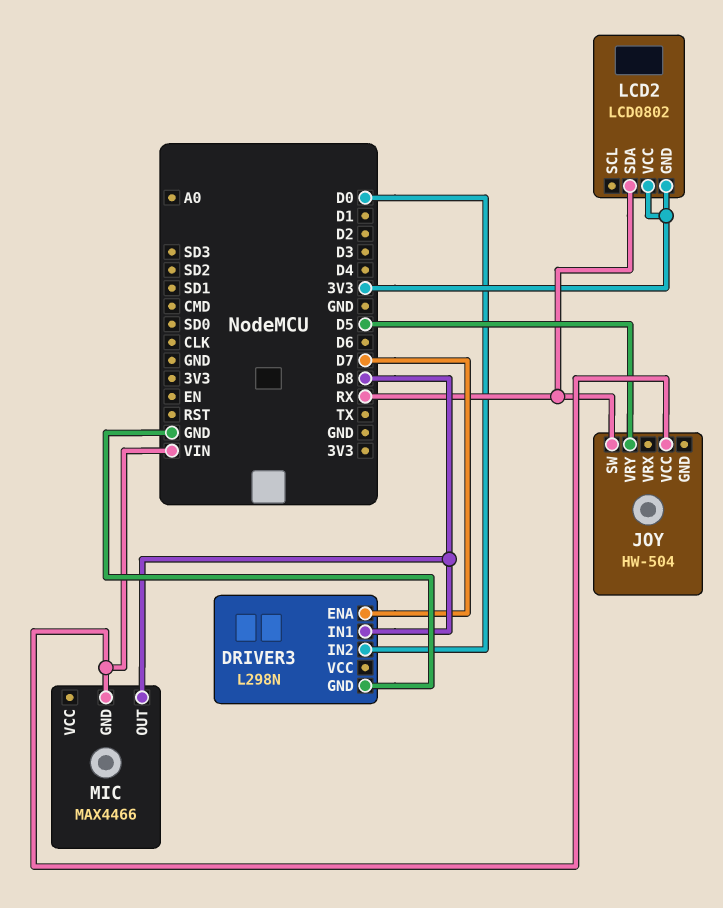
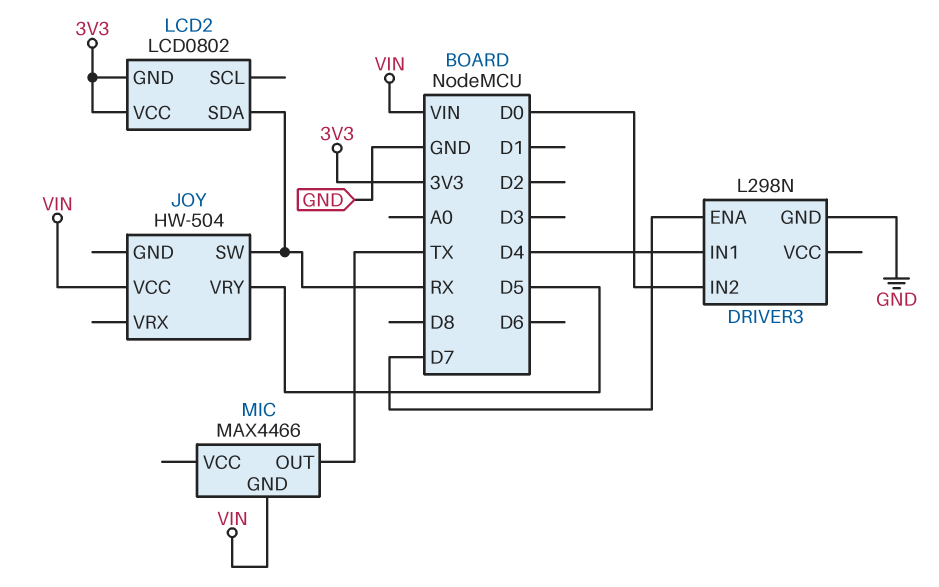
DRIVER3 pin IN1: D8 -> D4
MIC pin OUT: D8 -> TX

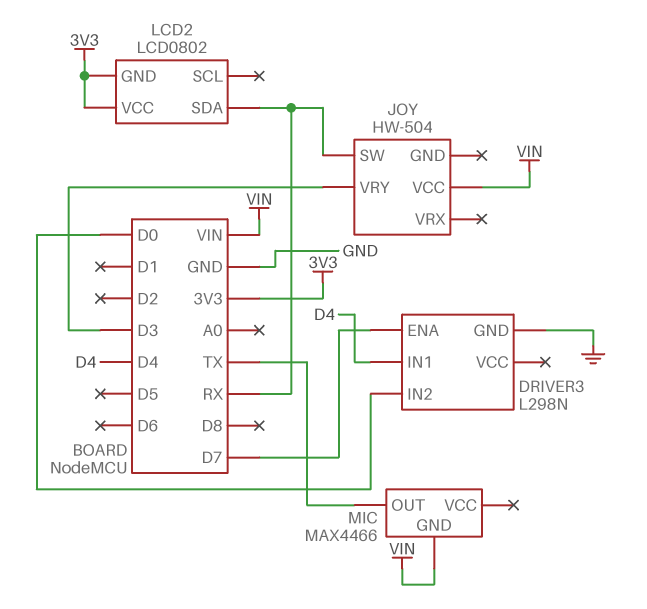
JOY pin VRY: D5 -> D3

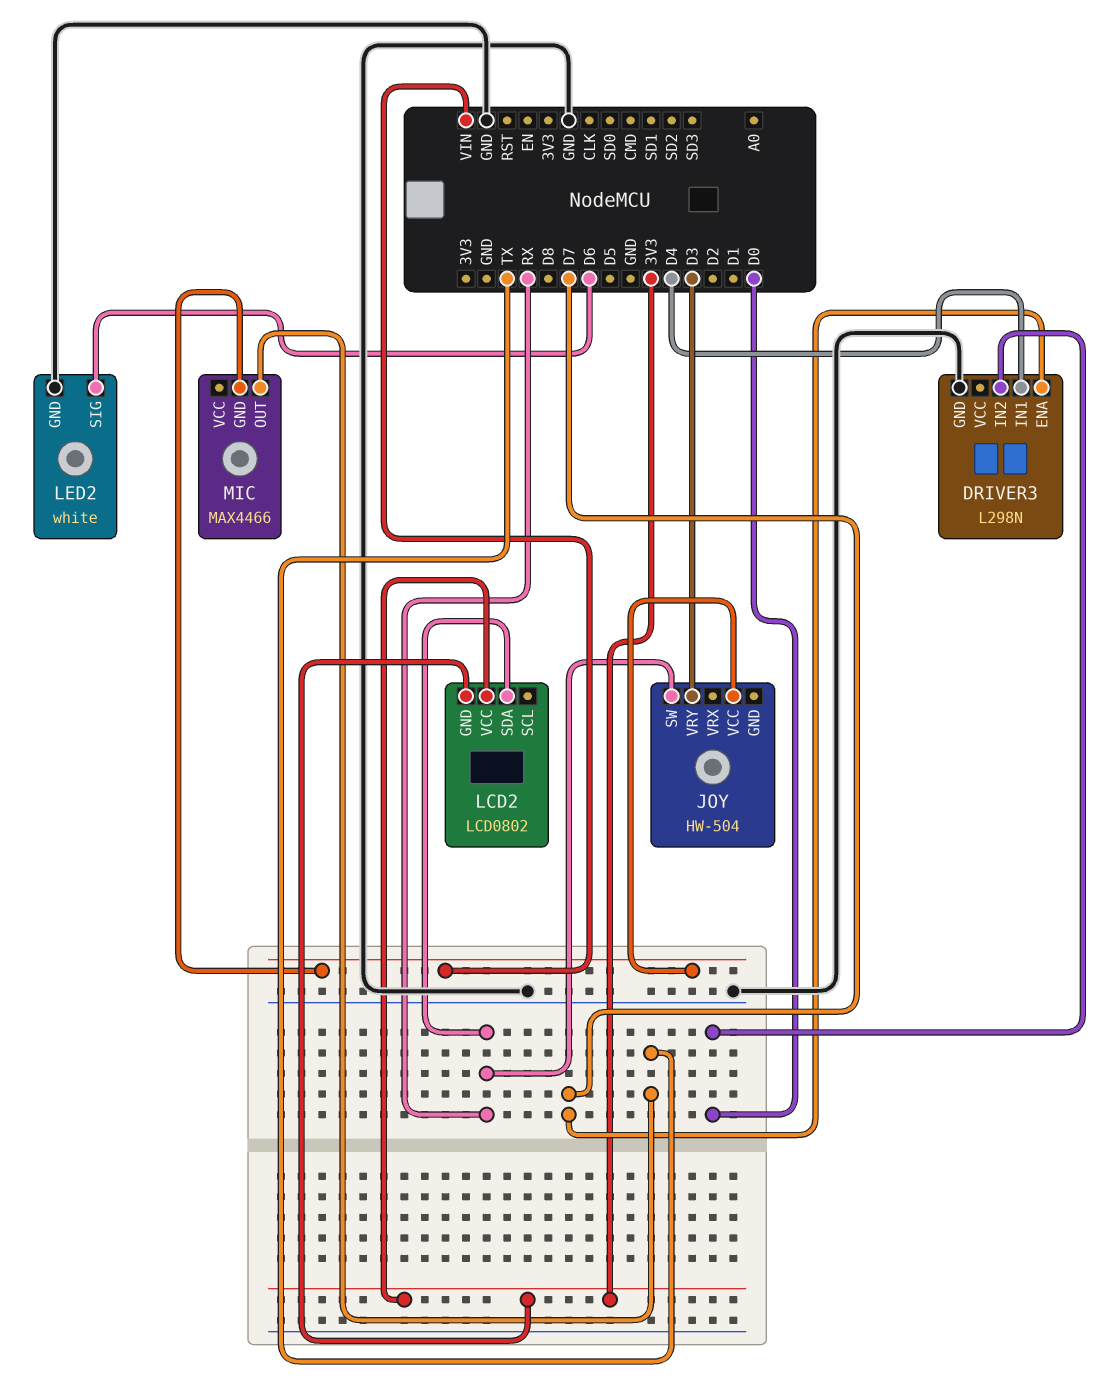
LED2: none -> white
LED2 pin GND: none -> GND
LED2 pin SIG: none -> D6

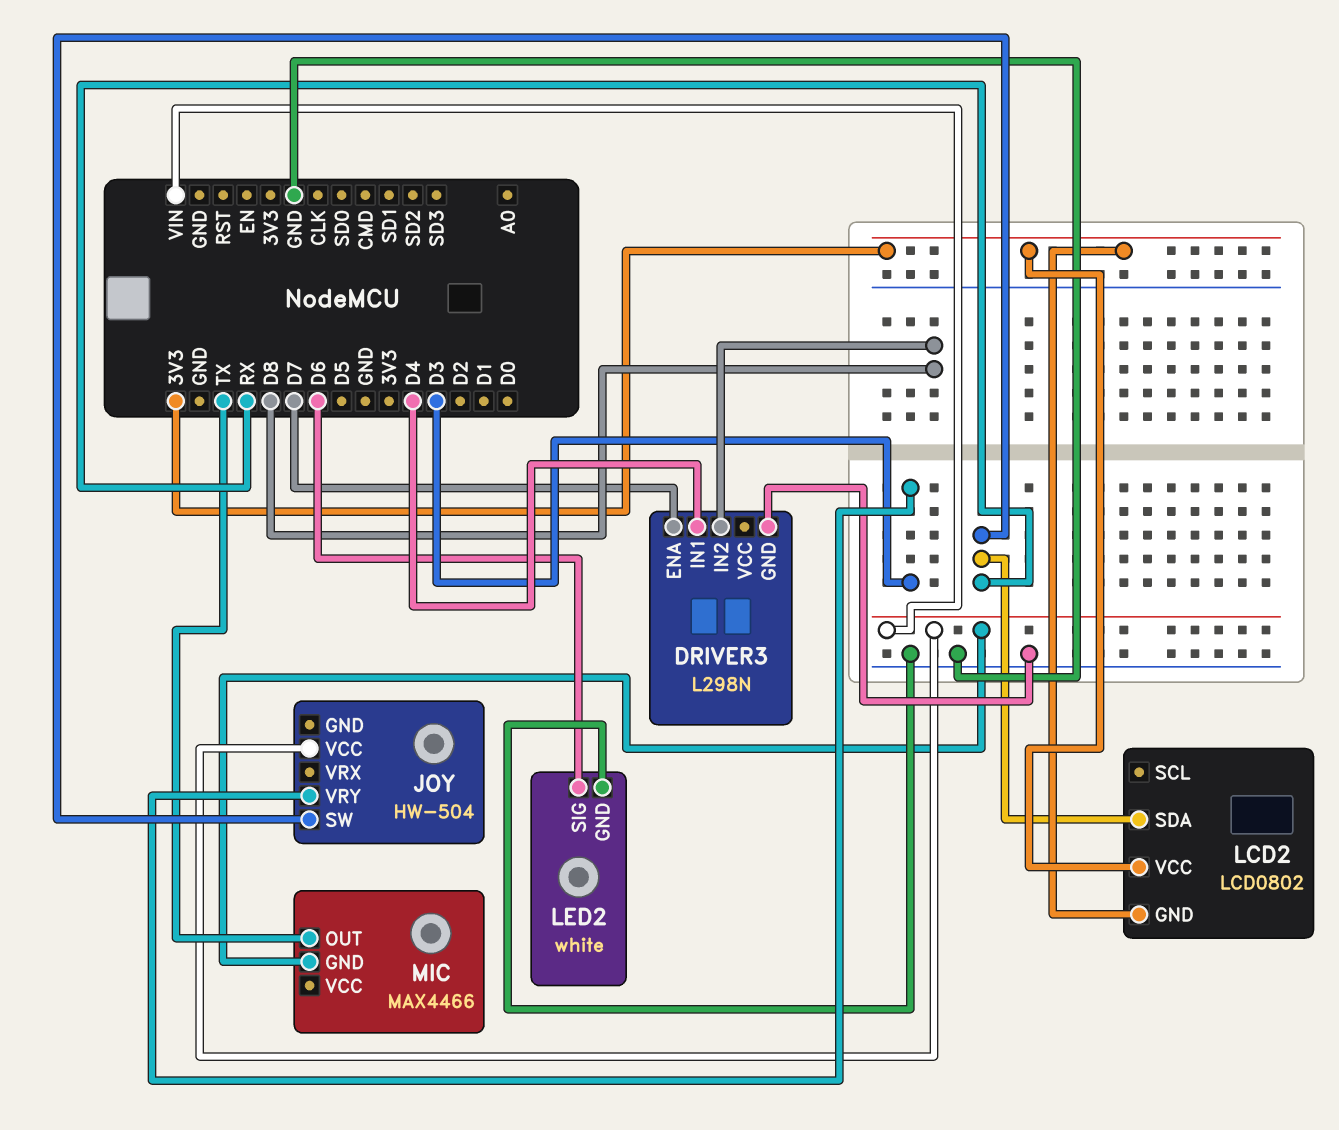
DRIVER3 pin IN2: D0 -> D8

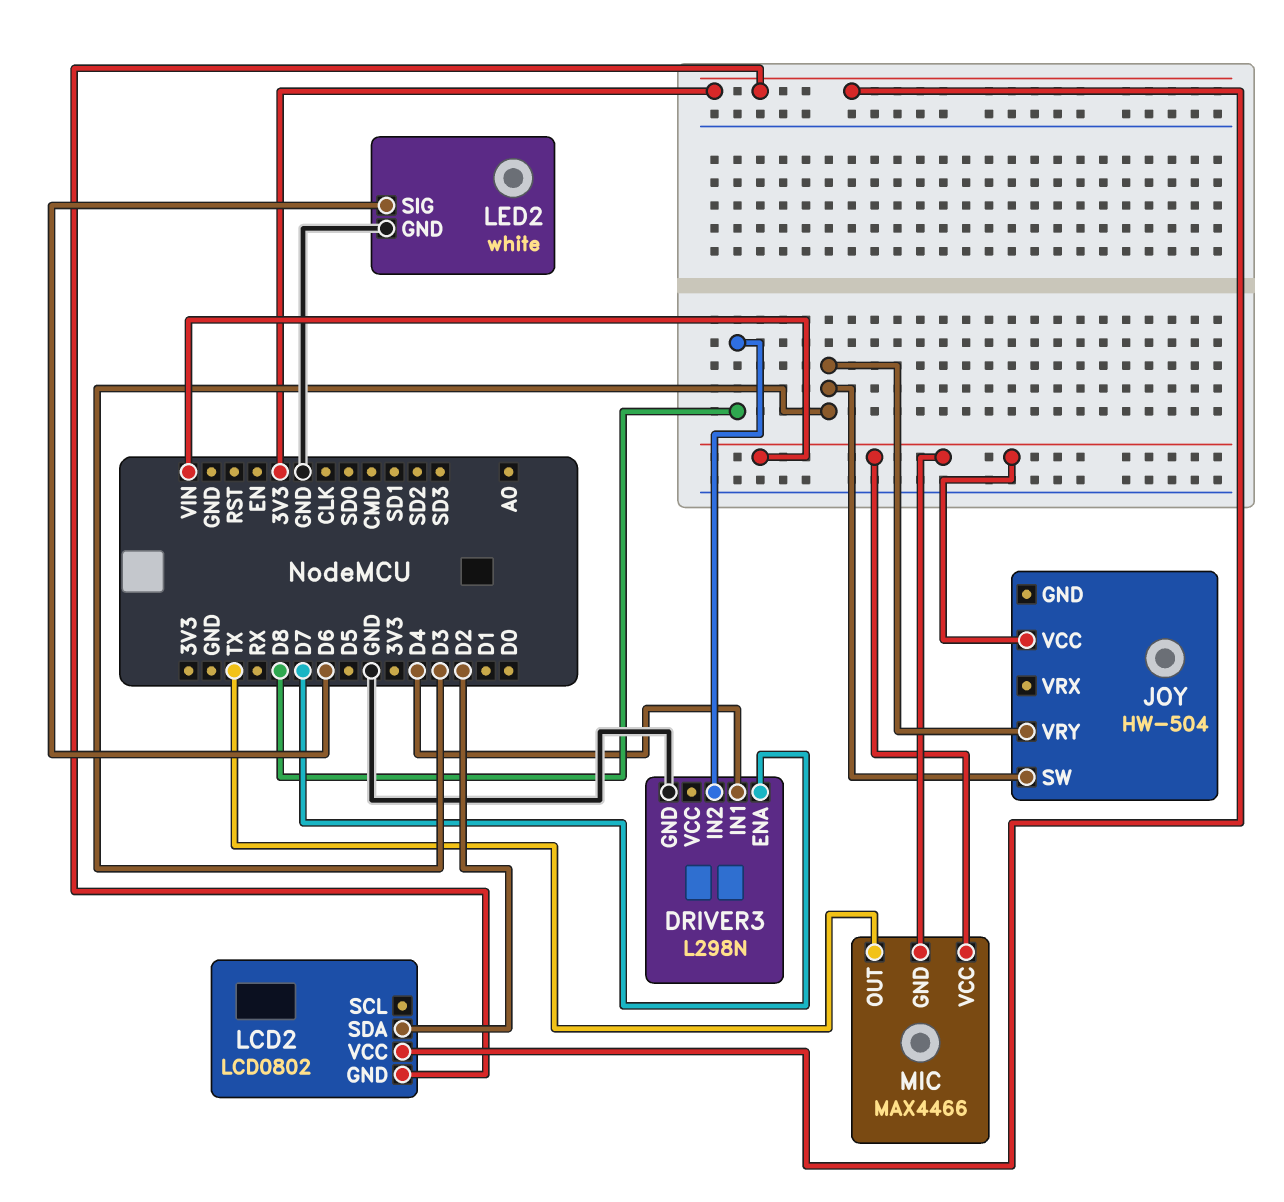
JOY pin SW: RX -> D3
LCD2 pin SDA: RX -> D2
MIC pin VCC: none -> VIN

